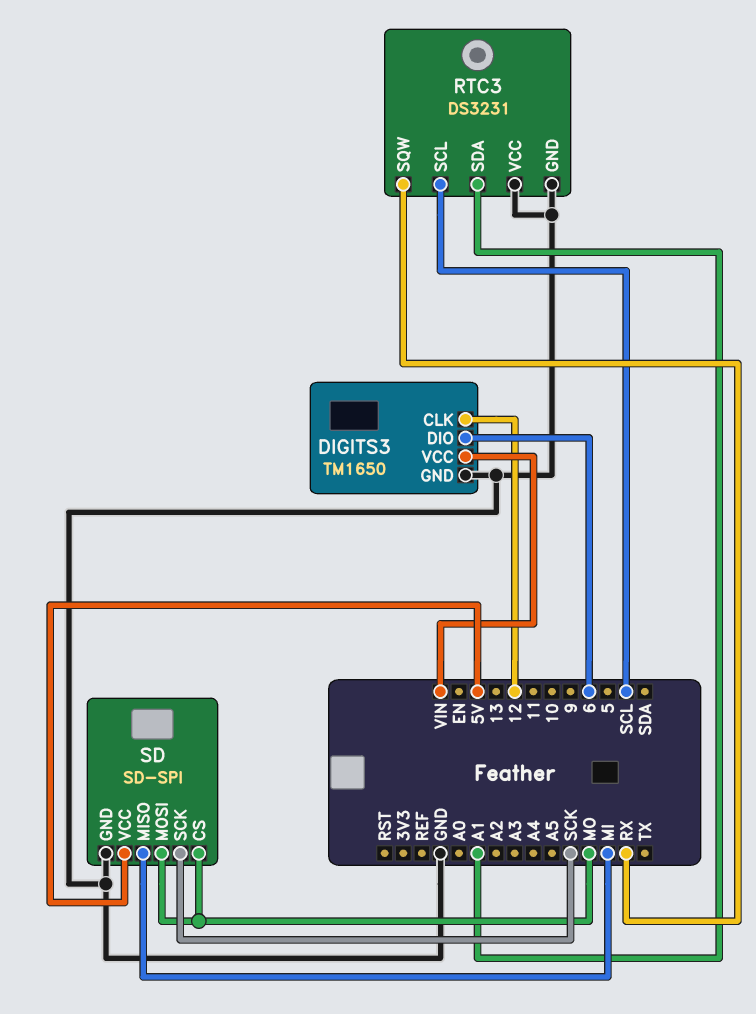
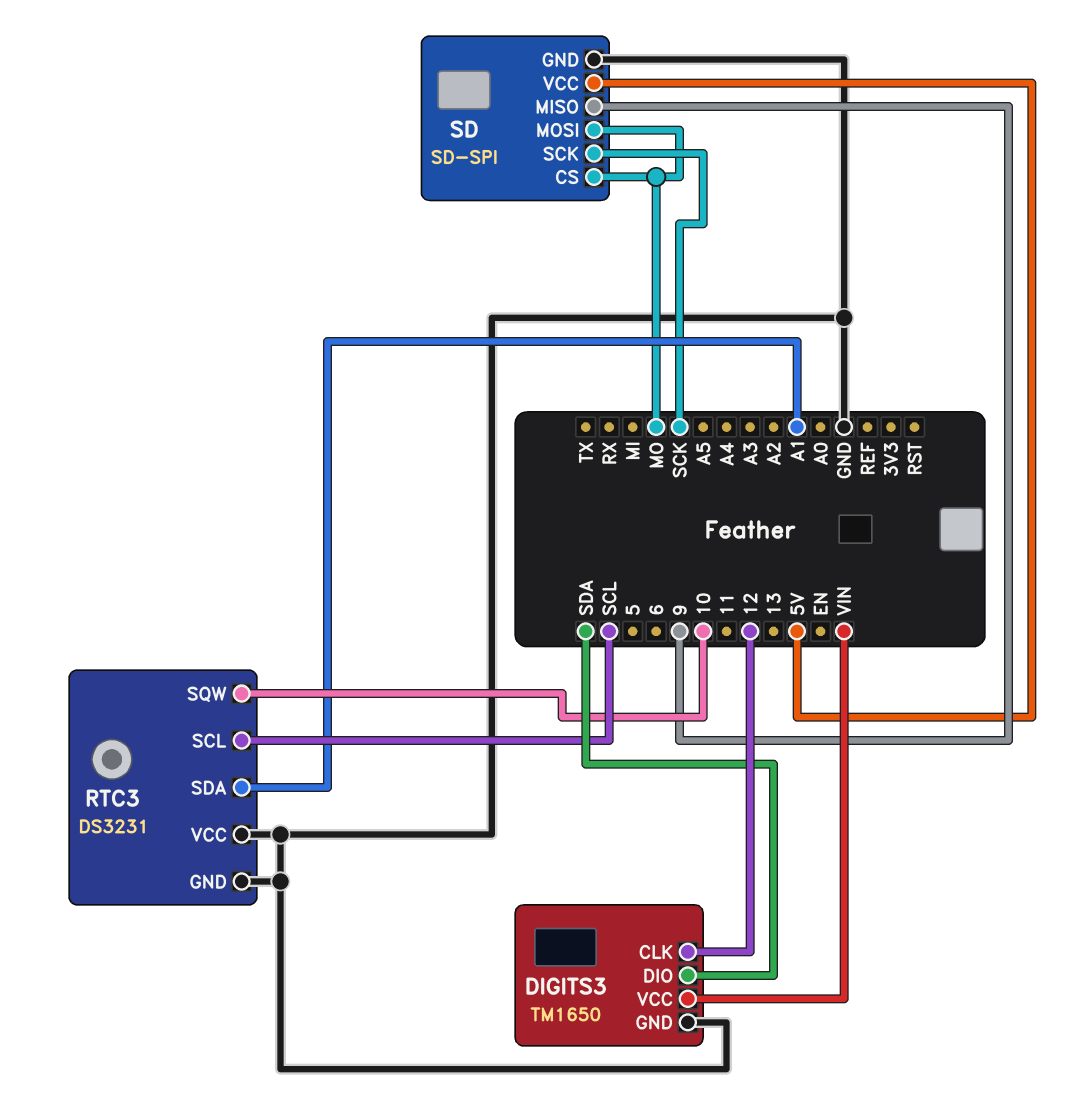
DIGITS3 pin DIO: 6 -> SDA
RTC3 pin SQW: RX -> 10
SD pin MISO: MI -> 9

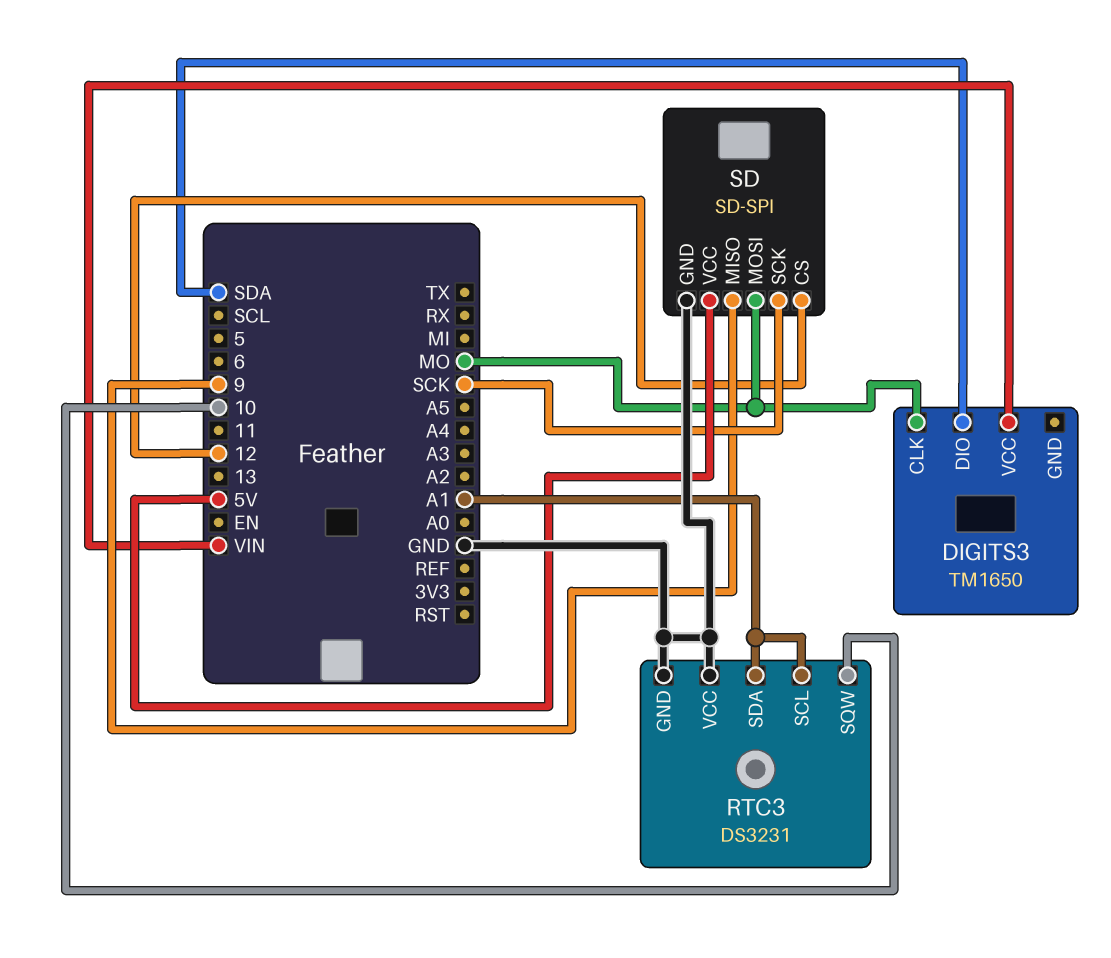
DIGITS3 pin CLK: 12 -> MO
DIGITS3 pin GND: GND -> none
RTC3 pin SCL: SCL -> A1
SD pin CS: MO -> 12

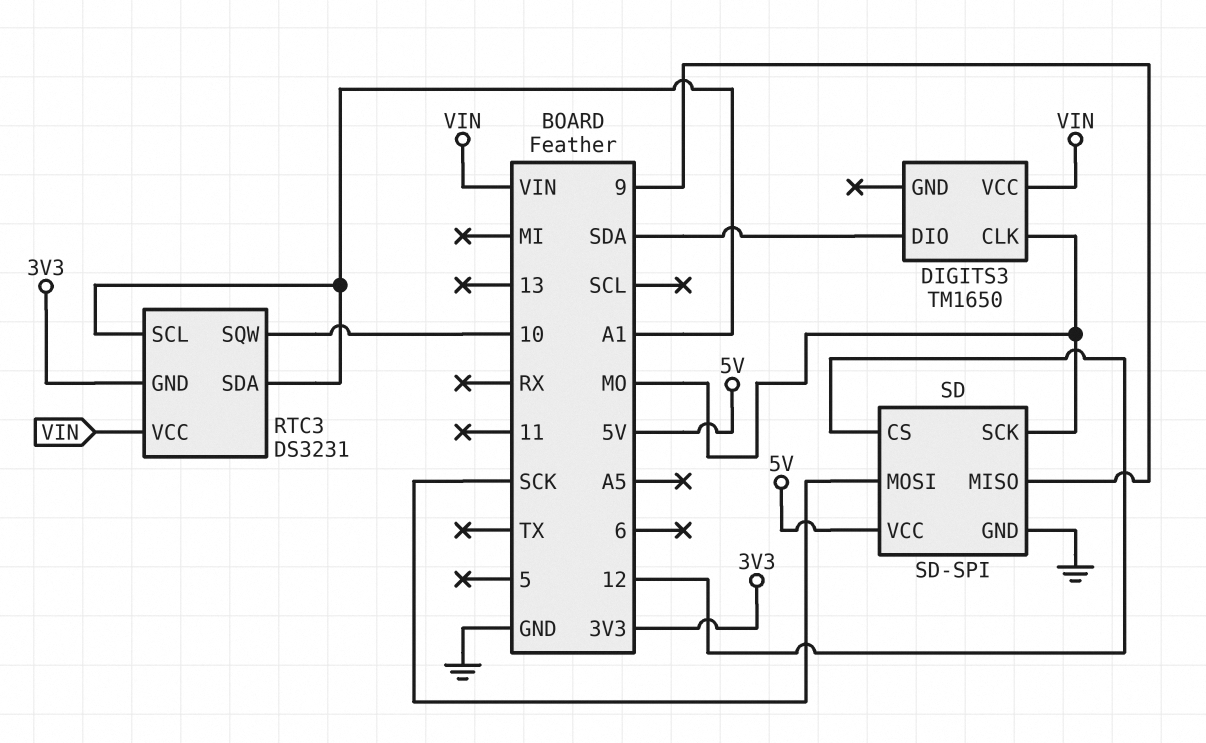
RTC3 pin GND: GND -> 3V3
RTC3 pin VCC: GND -> VIN
SD pin MOSI: MO -> SCK
SD pin SCK: SCK -> MO

